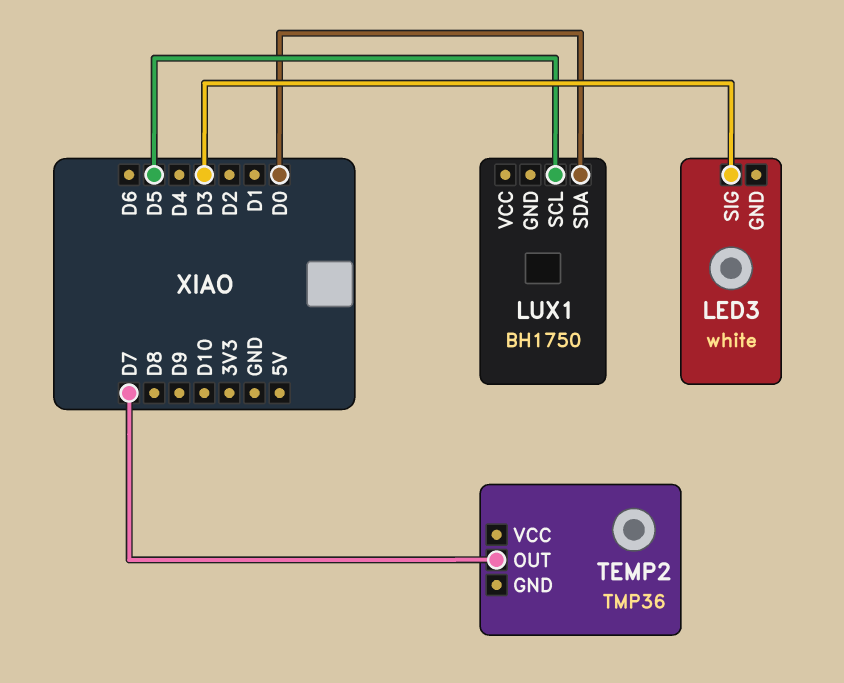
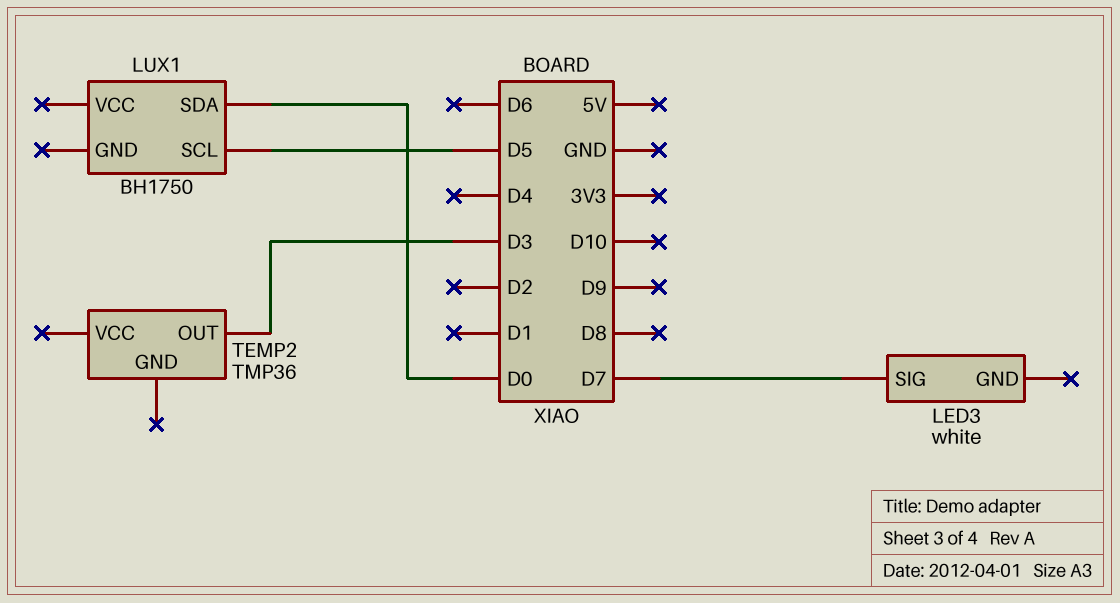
LED3 pin SIG: D3 -> D7
TEMP2 pin OUT: D7 -> D3

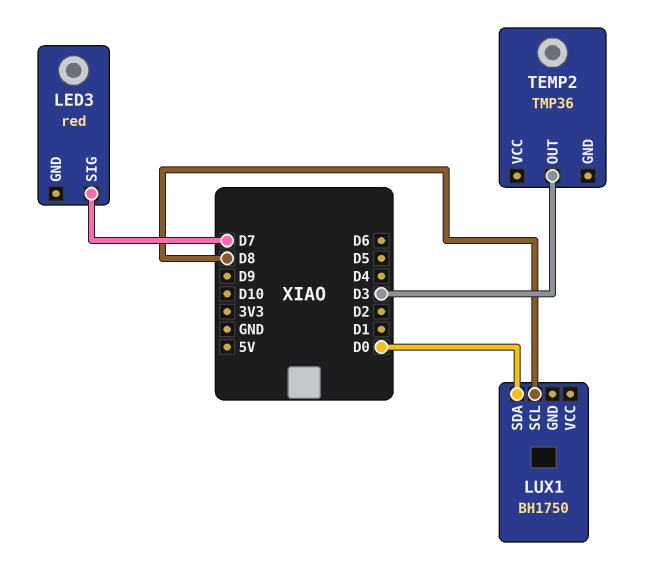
LED3: white -> red
LUX1 pin SCL: D5 -> D8

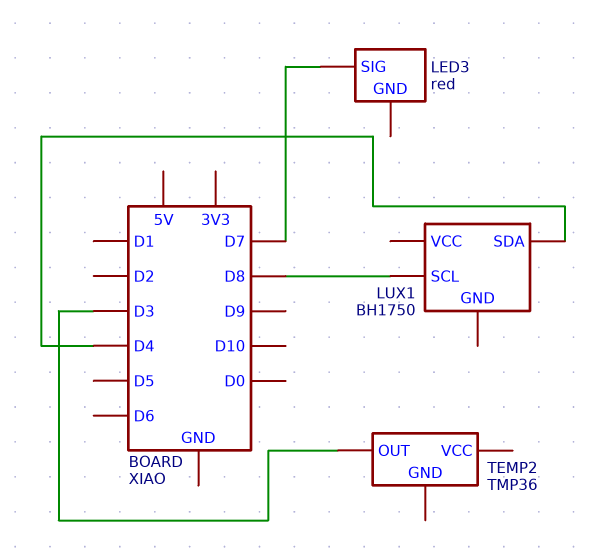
LUX1 pin SDA: D0 -> D4

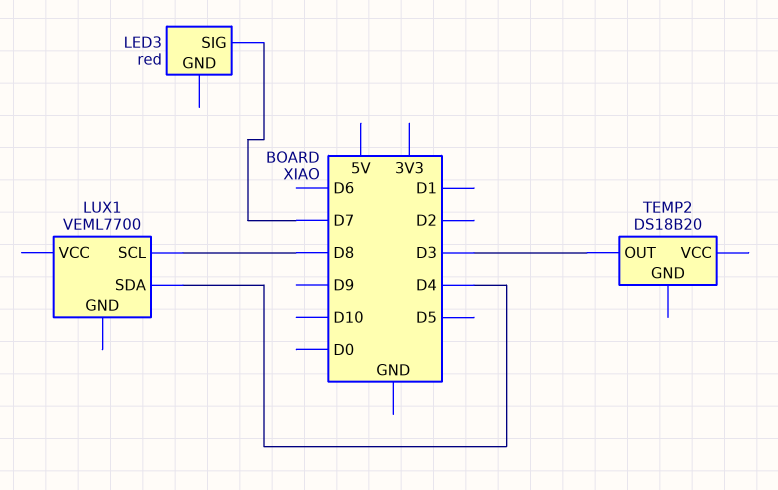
LUX1: BH1750 -> VEML7700
TEMP2: TMP36 -> DS18B20

